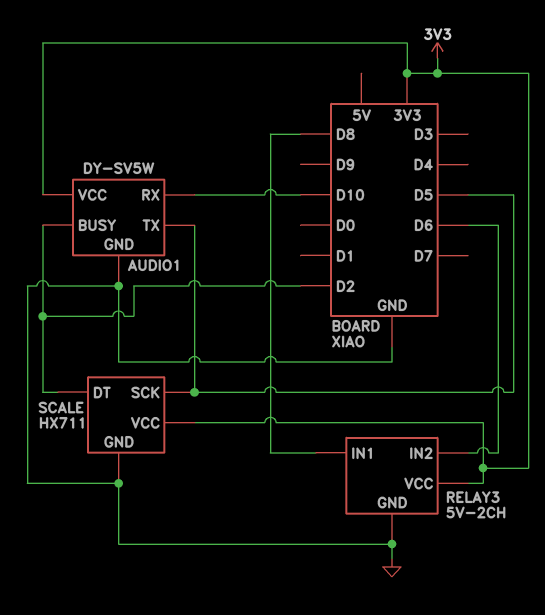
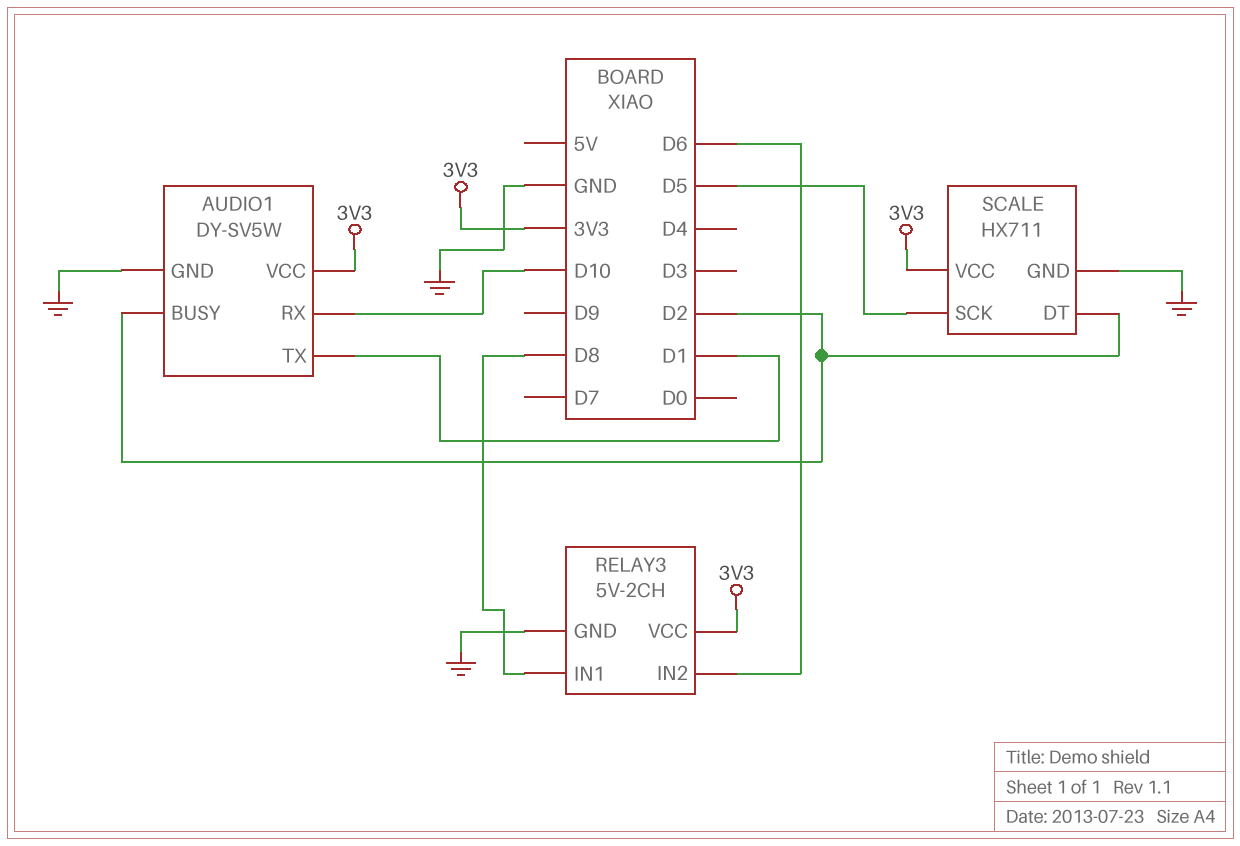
AUDIO1 pin TX: D5 -> D1

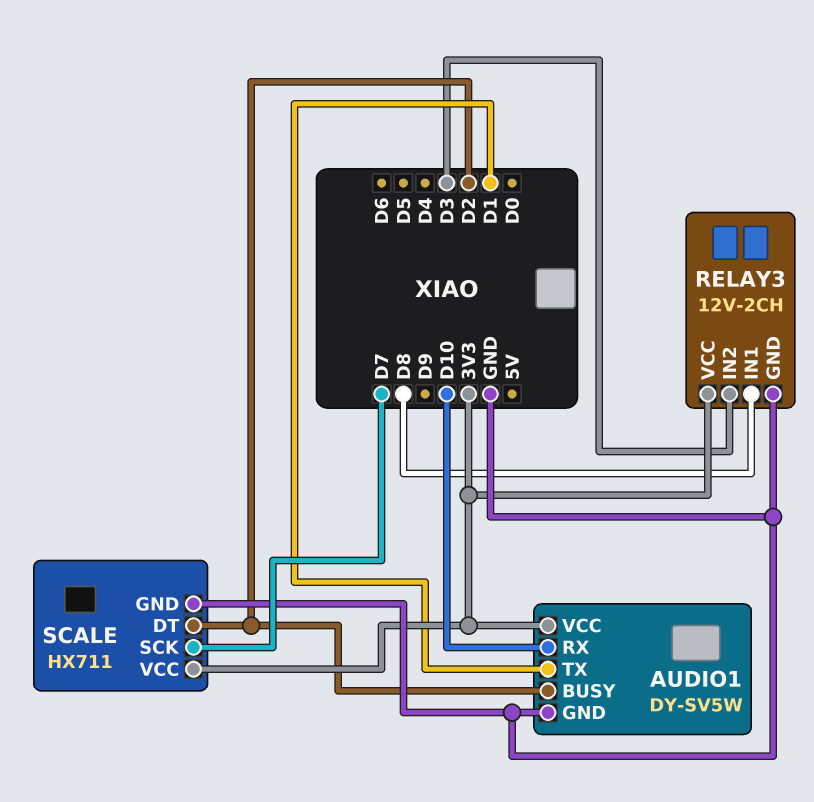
RELAY3: 5V-2CH -> 12V-2CH
RELAY3 pin IN2: D6 -> D3
SCALE pin SCK: D5 -> D7

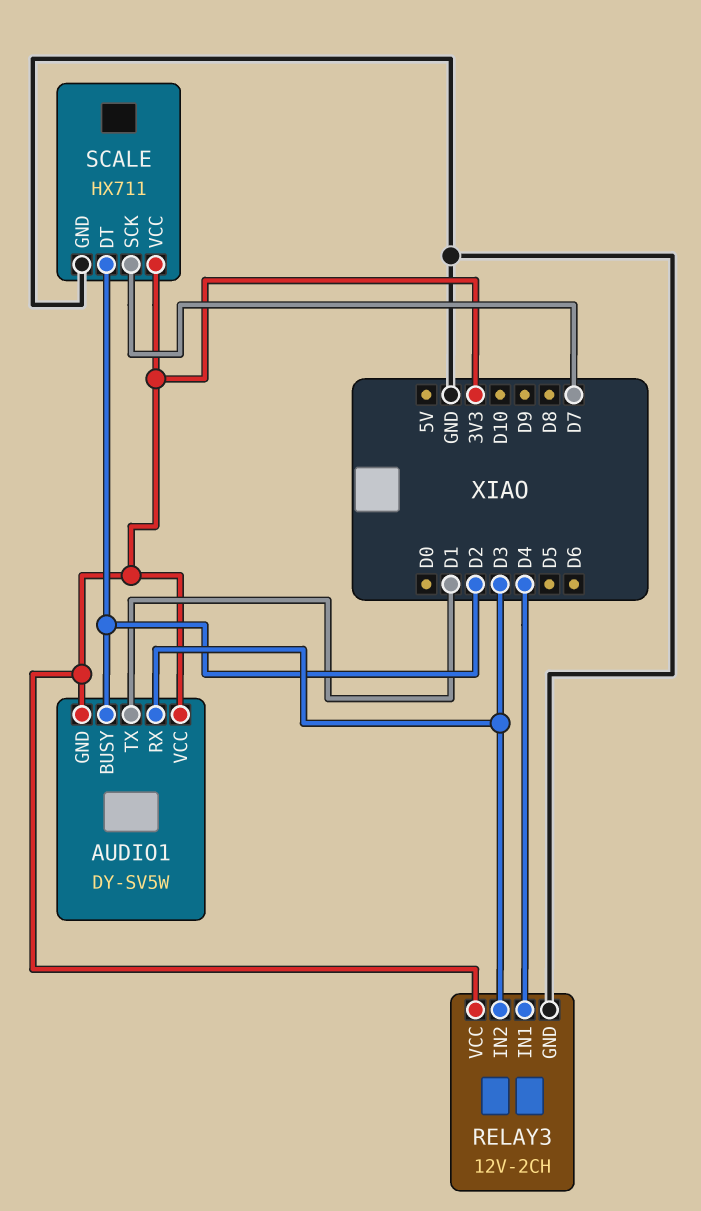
AUDIO1 pin GND: GND -> 3V3
AUDIO1 pin RX: D10 -> D3
RELAY3 pin IN1: D8 -> D4

